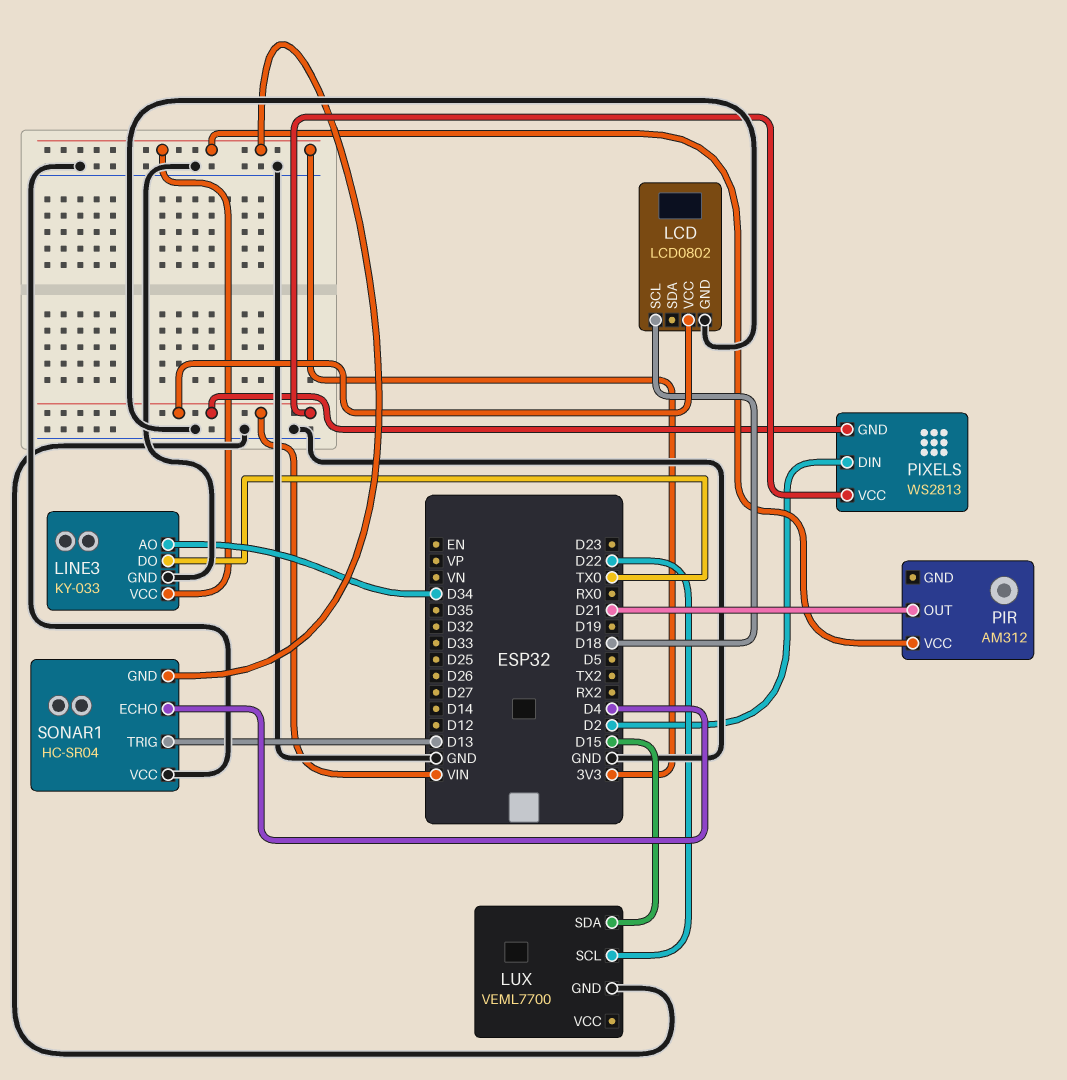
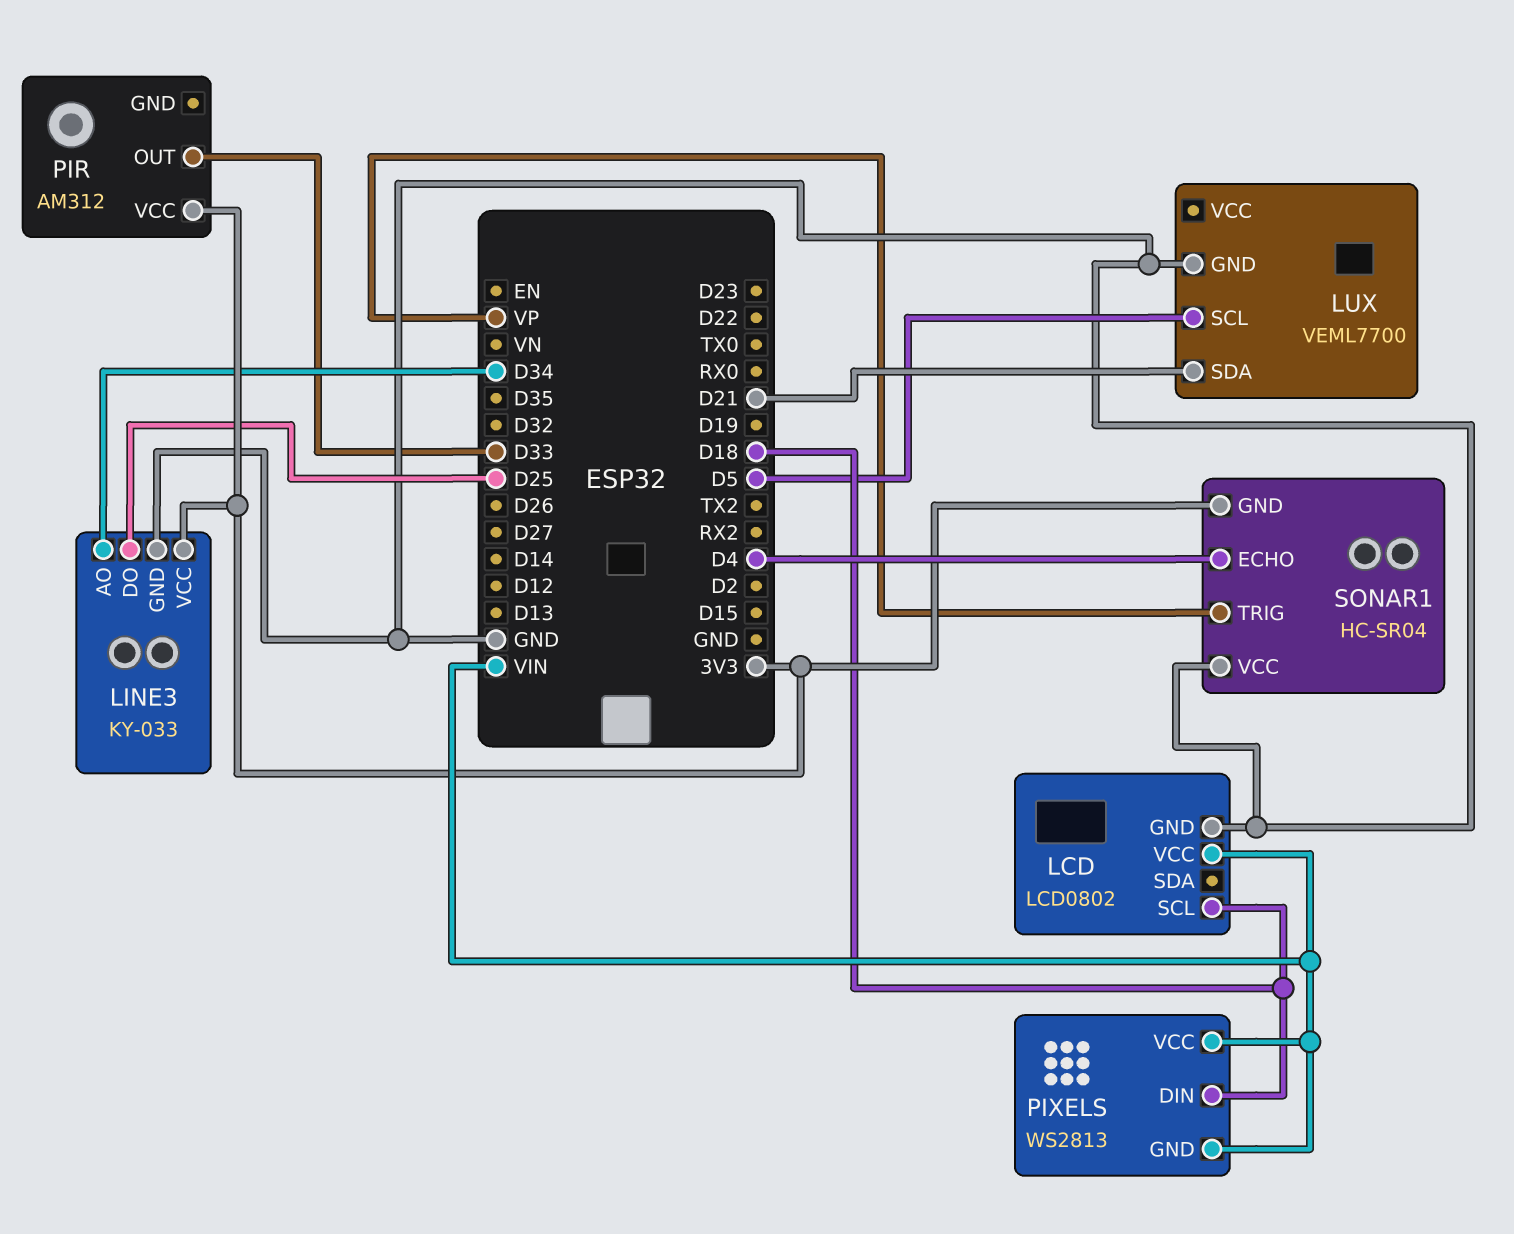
LINE3 pin DO: TX0 -> D25
LUX pin SCL: D22 -> D5
LUX pin SDA: D15 -> D21
PIR pin OUT: D21 -> D33
PIXELS pin DIN: D2 -> D18
SONAR1 pin TRIG: D13 -> VP

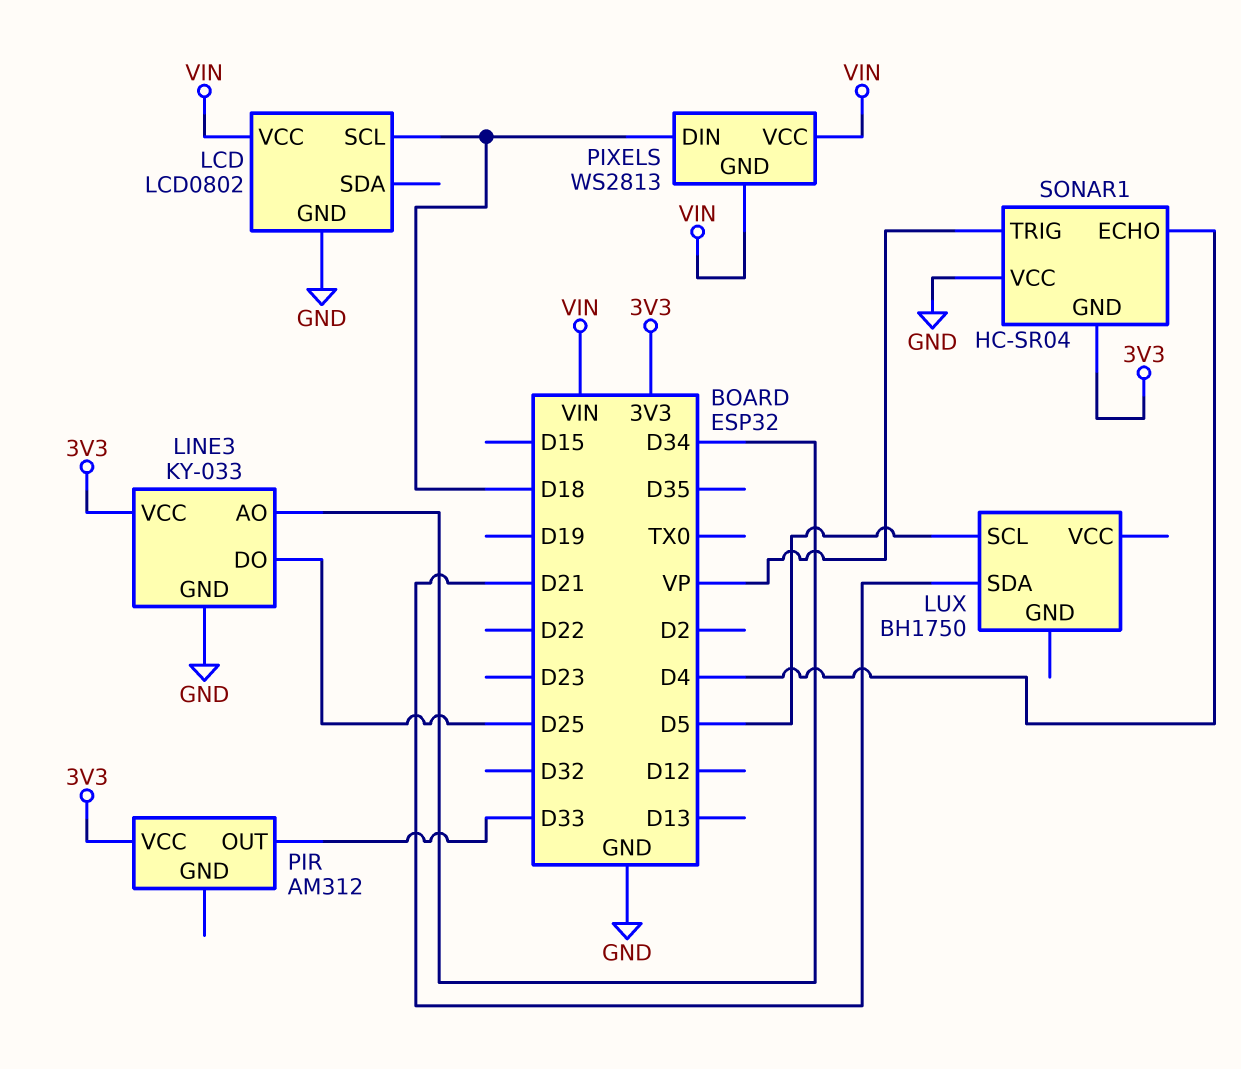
LUX: VEML7700 -> BH1750
LUX pin GND: GND -> none

